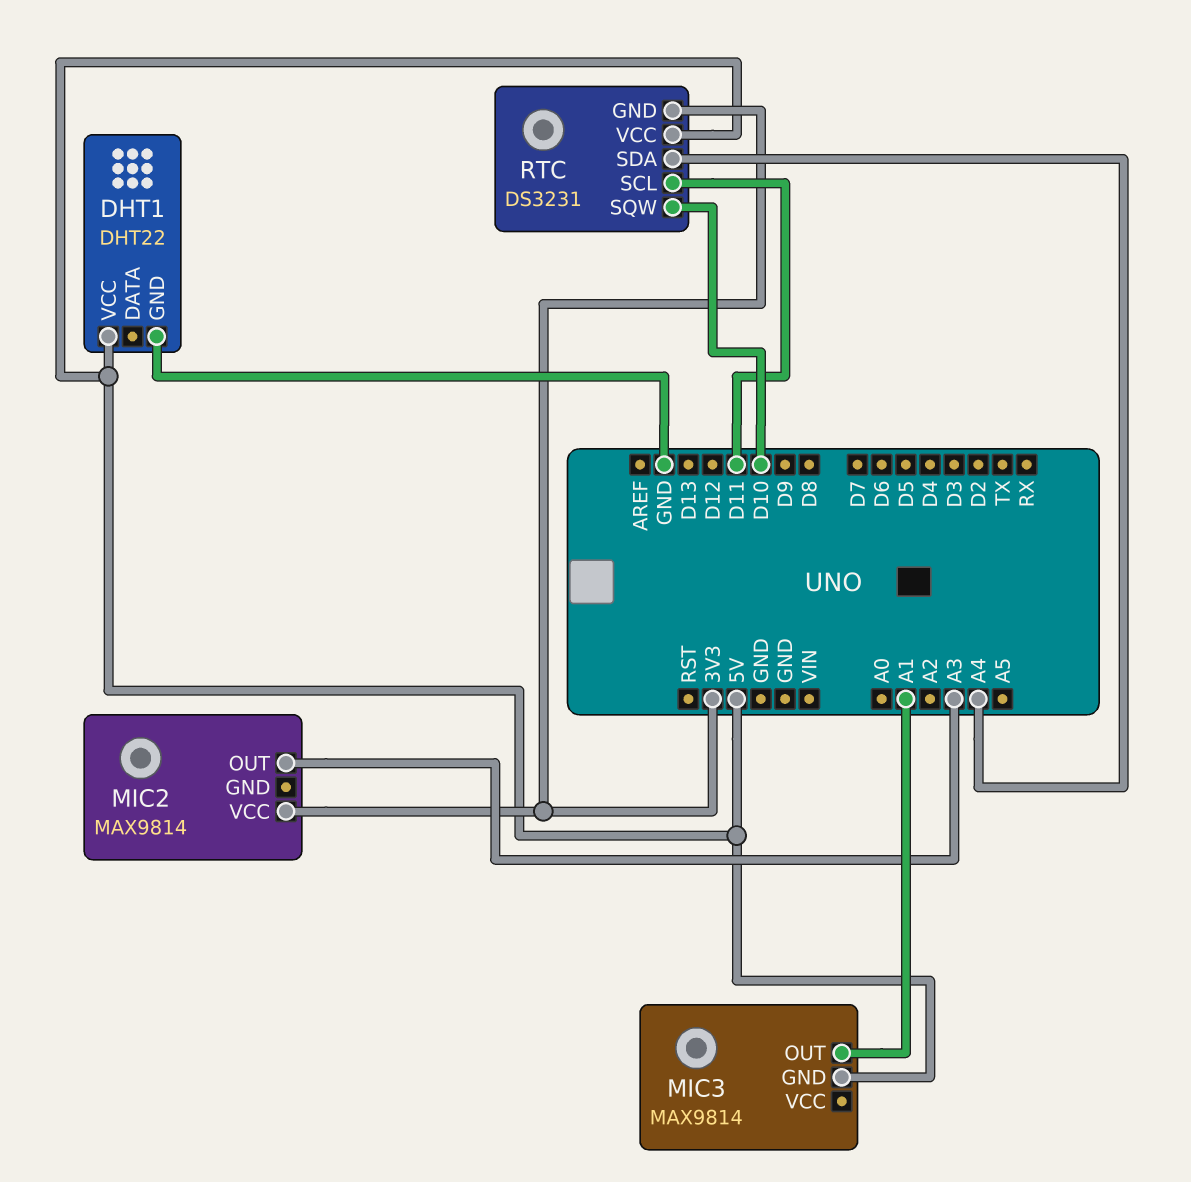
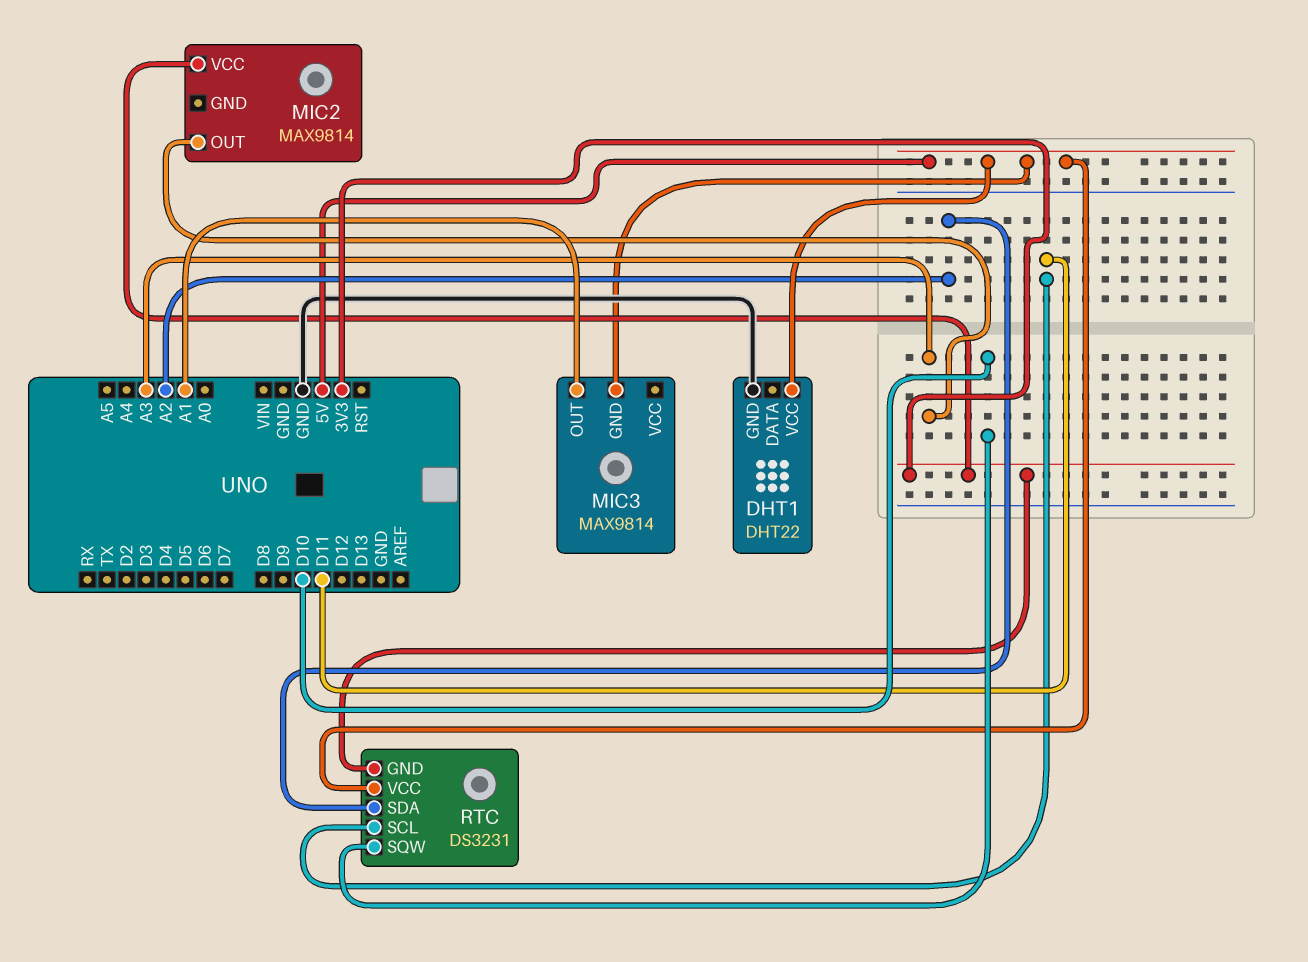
RTC pin SDA: A4 -> A2

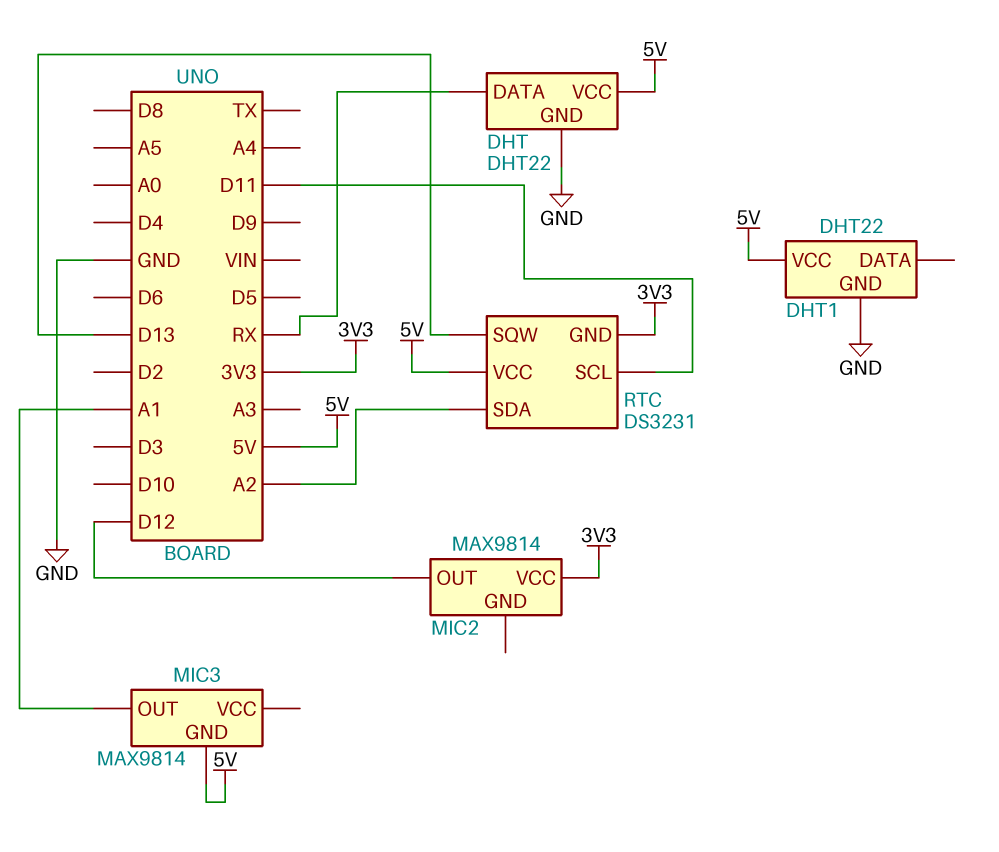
DHT: none -> DHT22
DHT pin DATA: none -> RX
DHT pin GND: none -> GND
DHT pin VCC: none -> 5V
MIC2 pin OUT: A3 -> D12
RTC pin SQW: D10 -> D13

